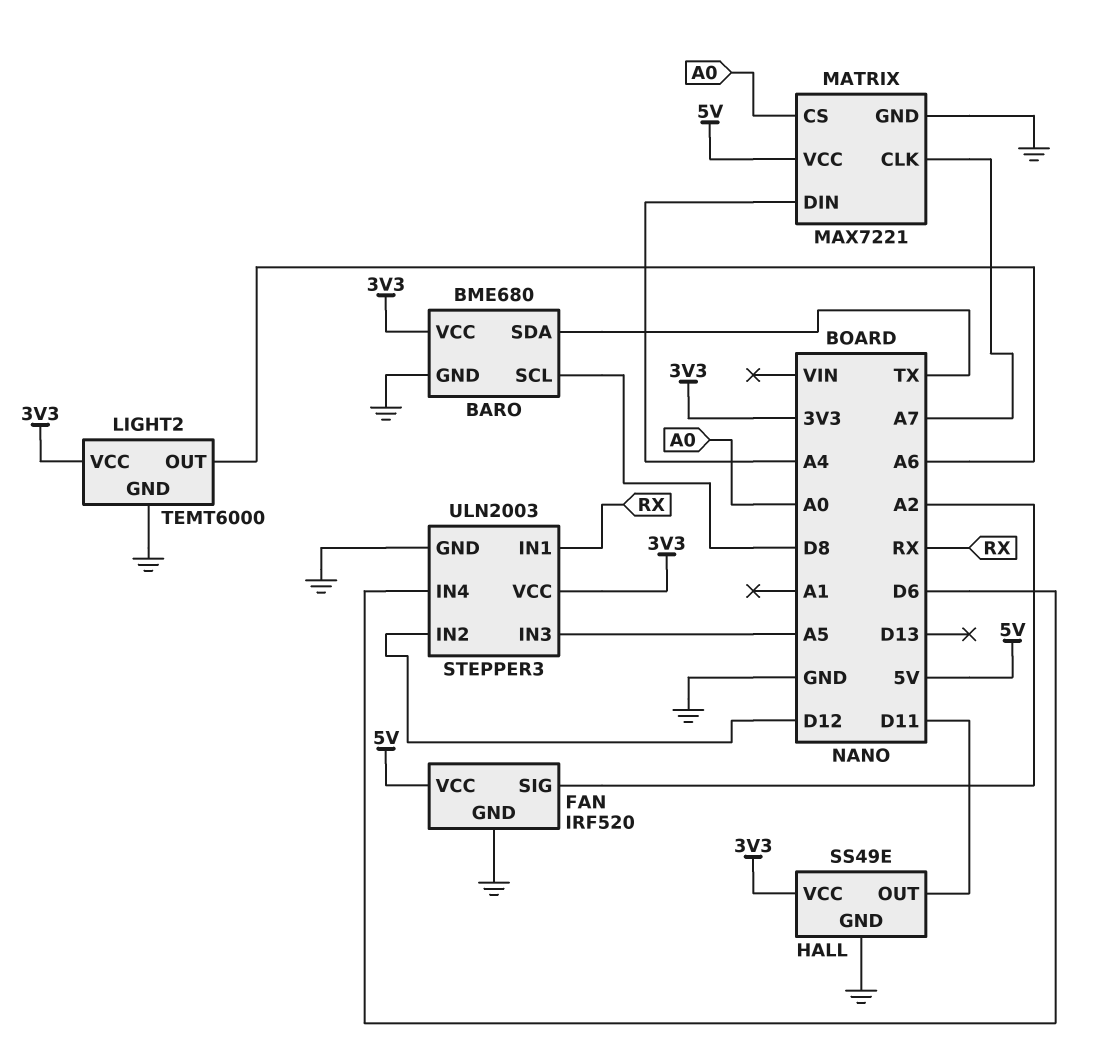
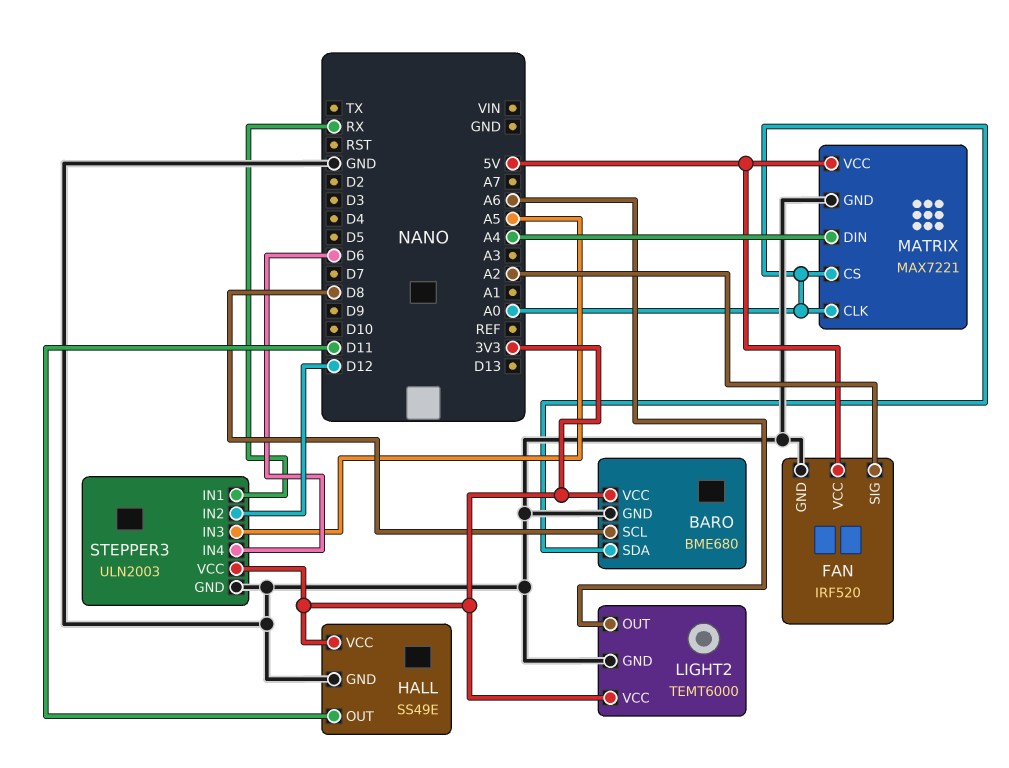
BARO pin SDA: TX -> A0
MATRIX pin CLK: A7 -> A0

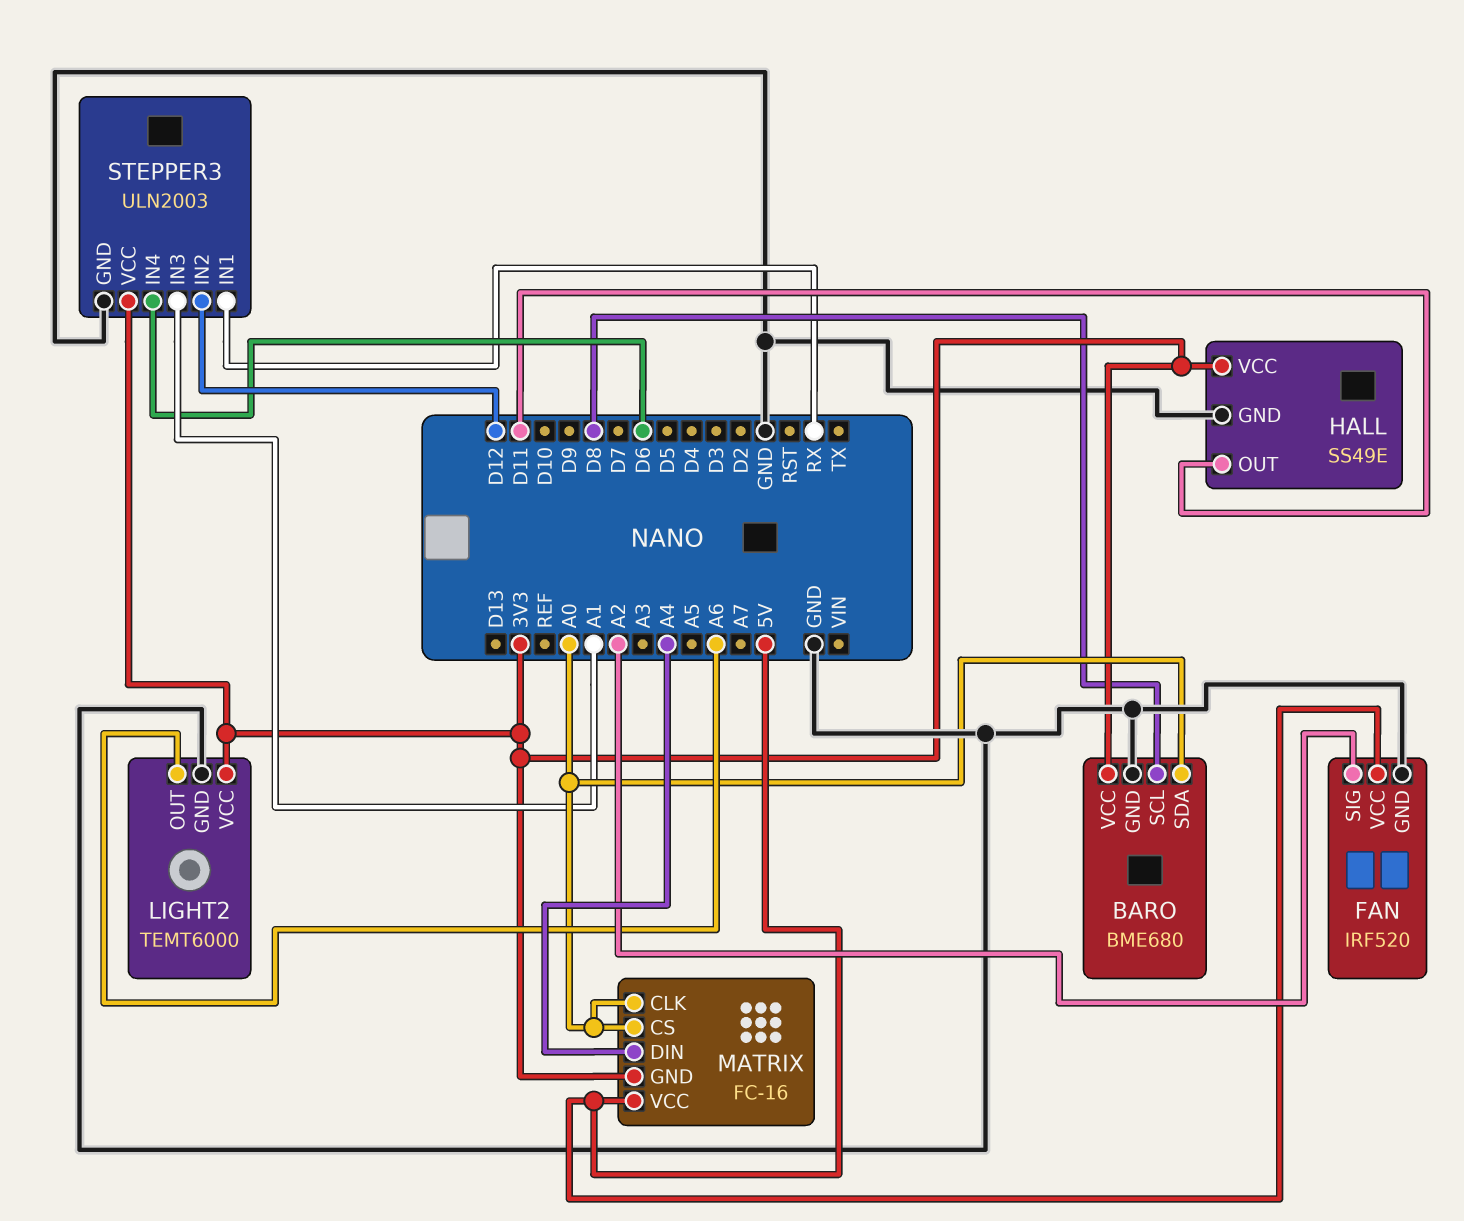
MATRIX: MAX7221 -> FC-16
MATRIX pin GND: GND -> 3V3
STEPPER3 pin IN3: A5 -> A1

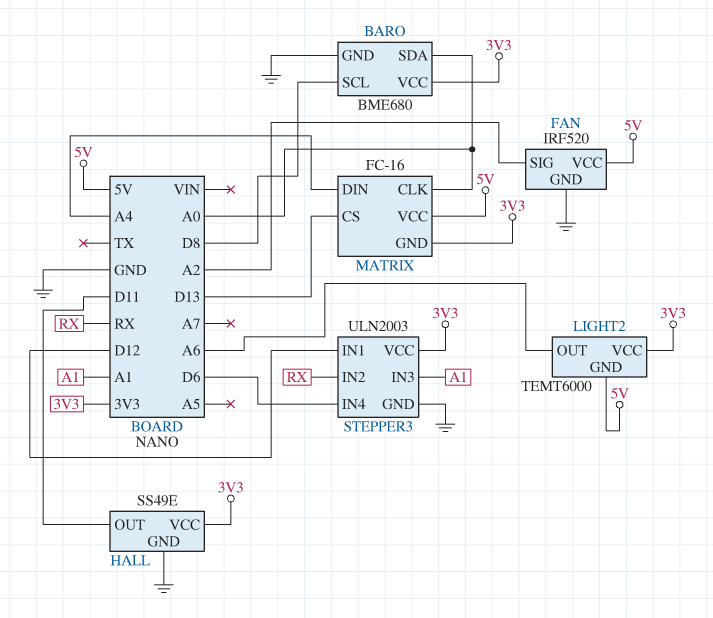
LIGHT2 pin GND: GND -> 5V
MATRIX pin CS: A0 -> D13
STEPPER3 pin IN1: RX -> D12
STEPPER3 pin IN2: D12 -> RX

